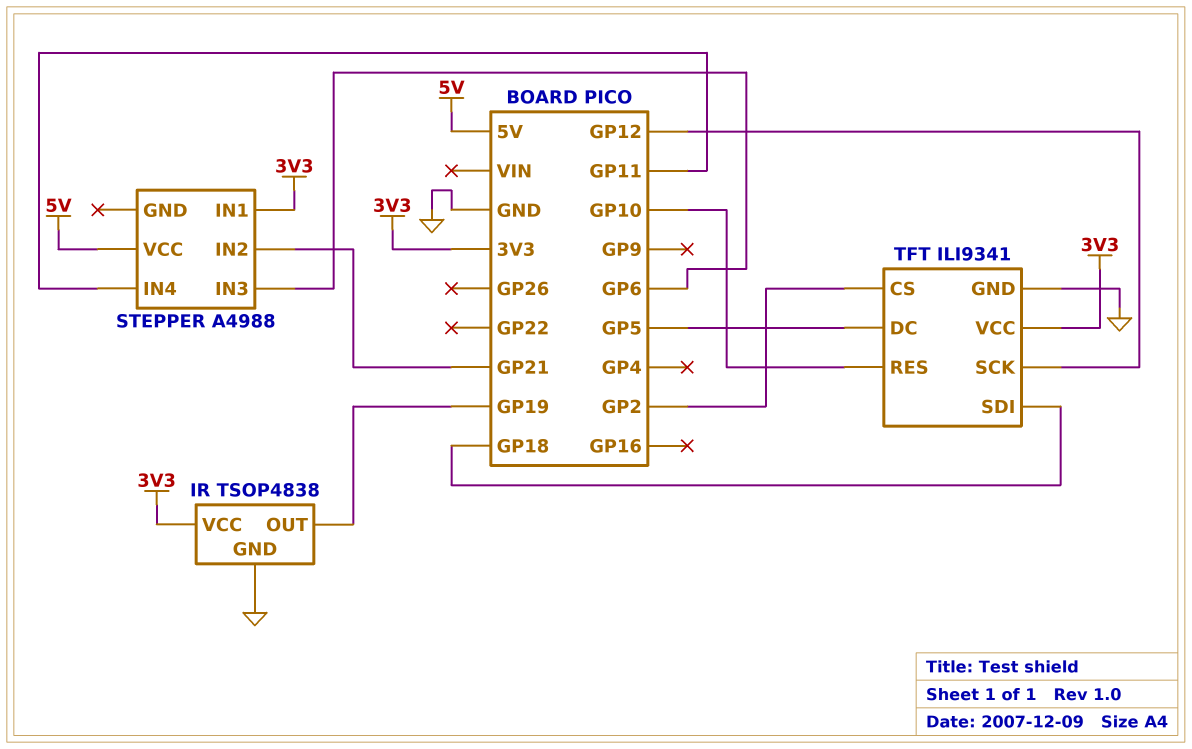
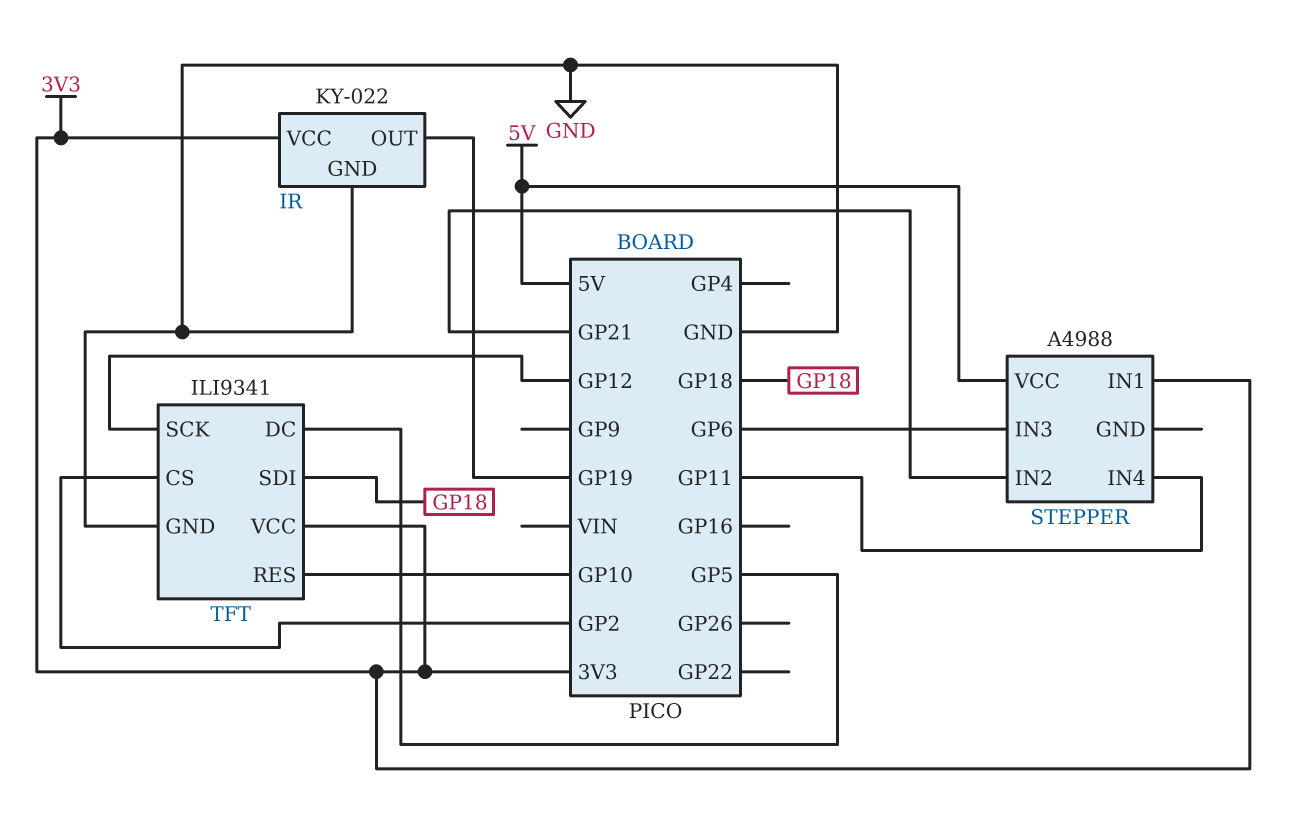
IR: TSOP4838 -> KY-022

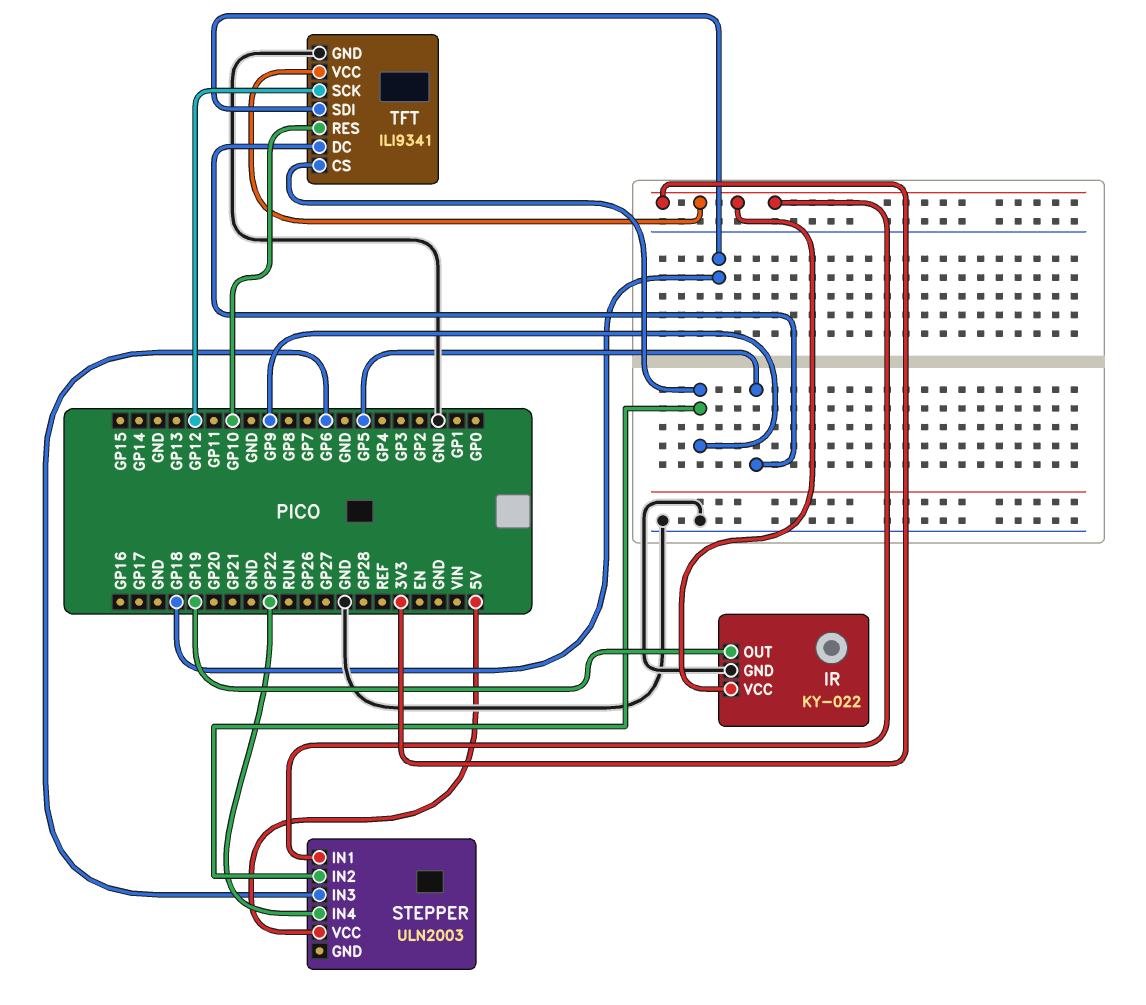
STEPPER: A4988 -> ULN2003
STEPPER pin IN2: GP21 -> GP9
STEPPER pin IN4: GP11 -> GP22
TFT pin CS: GP2 -> GP9

